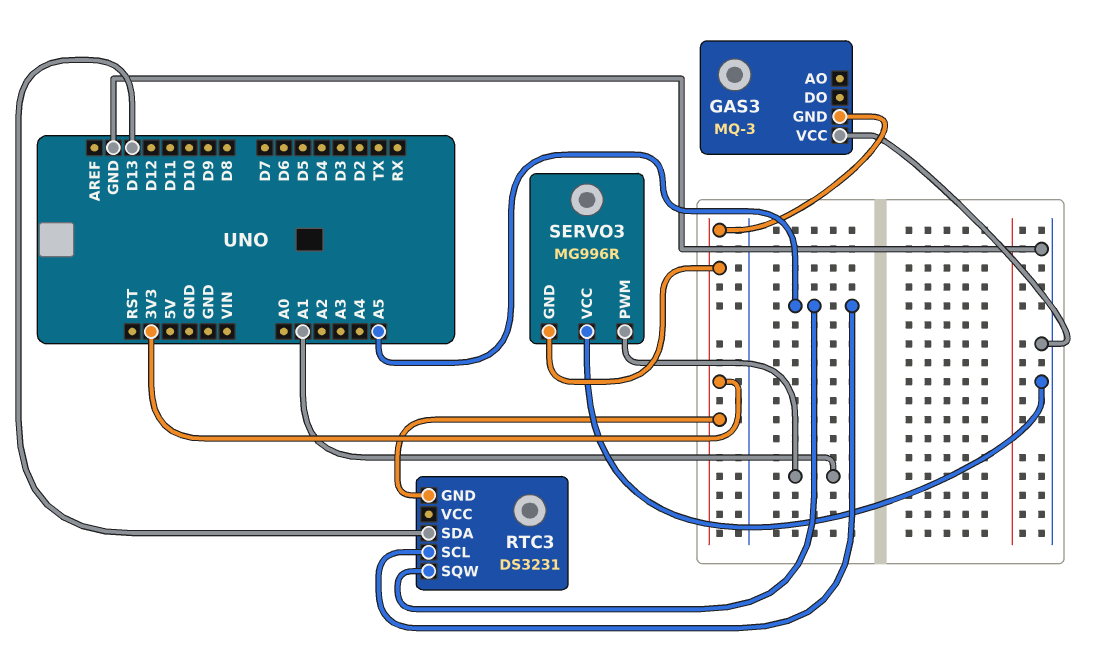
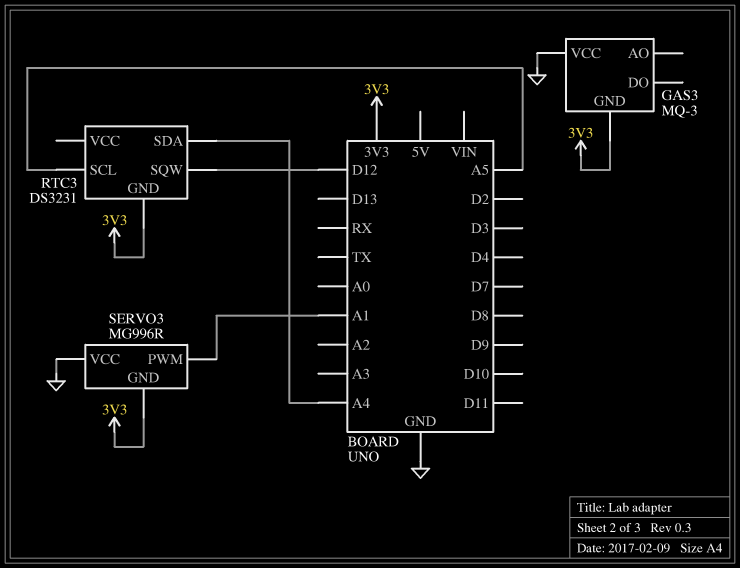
RTC3 pin SDA: D13 -> A4
RTC3 pin SQW: A5 -> D12

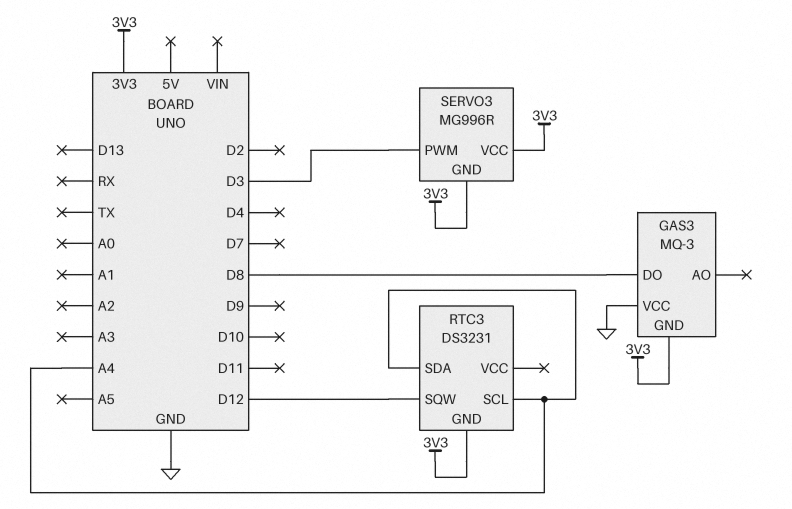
GAS3 pin DO: none -> D8
RTC3 pin SCL: A5 -> A4
SERVO3 pin PWM: A1 -> D3
SERVO3 pin VCC: GND -> 3V3

